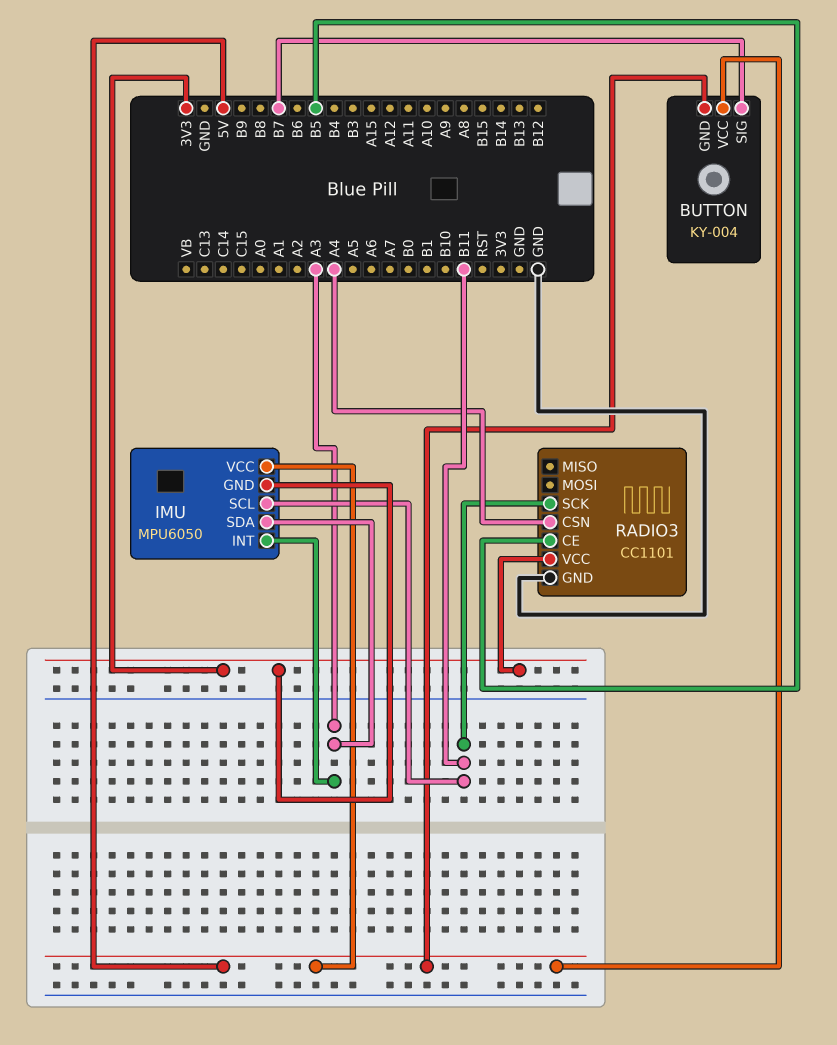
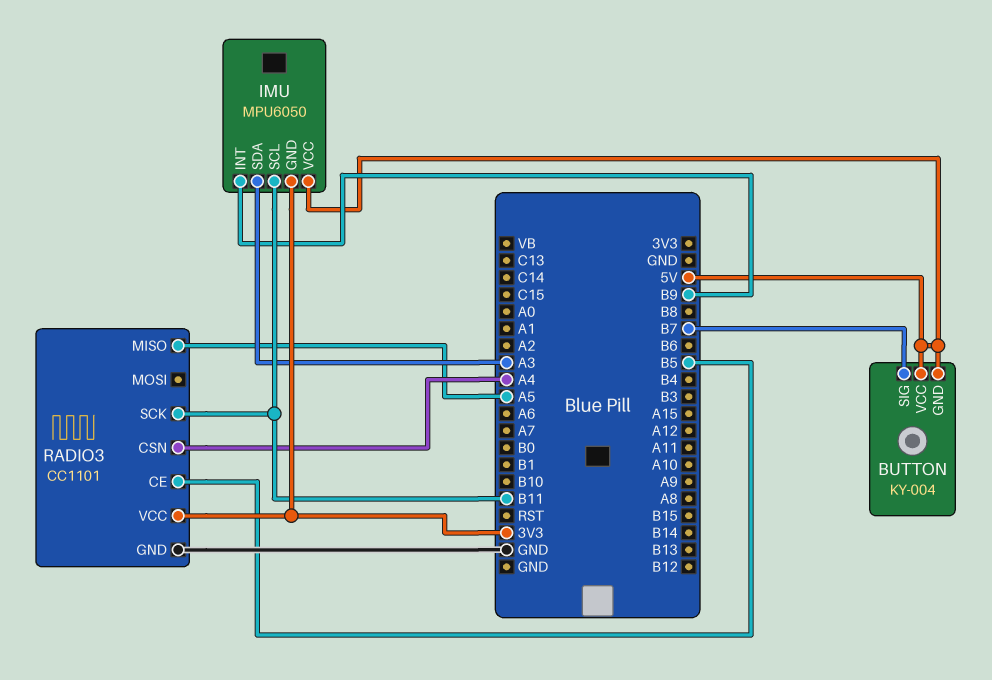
IMU pin INT: A3 -> B9
RADIO3 pin MISO: none -> A5

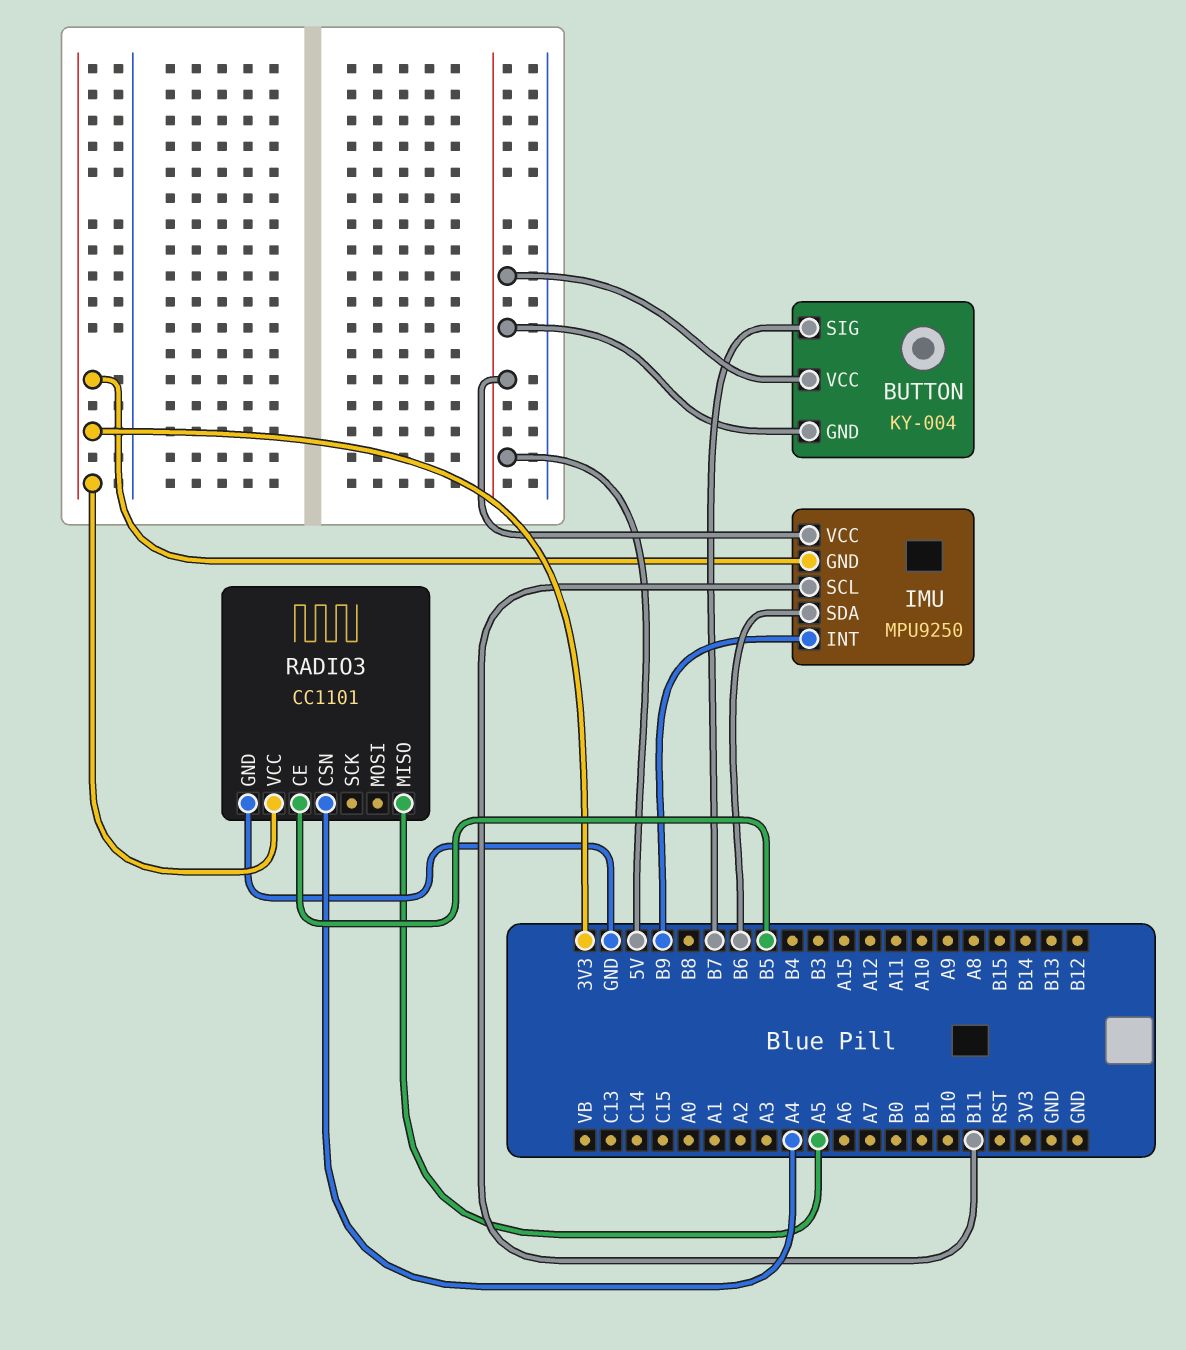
IMU: MPU6050 -> MPU9250
IMU pin SDA: A3 -> B6
RADIO3 pin SCK: B11 -> none

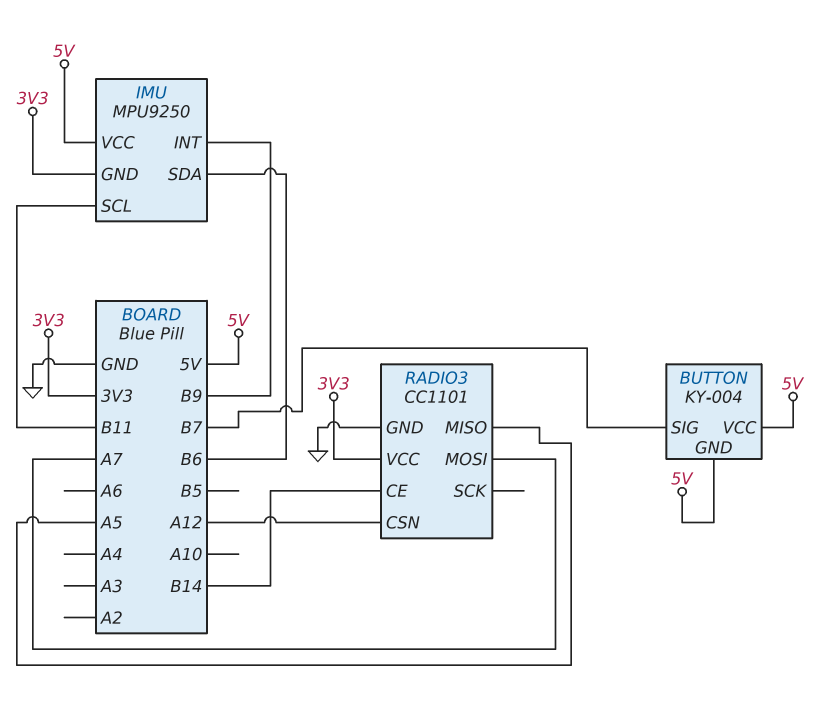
RADIO3 pin CE: B5 -> B14
RADIO3 pin CSN: A4 -> A12
RADIO3 pin MOSI: none -> A7

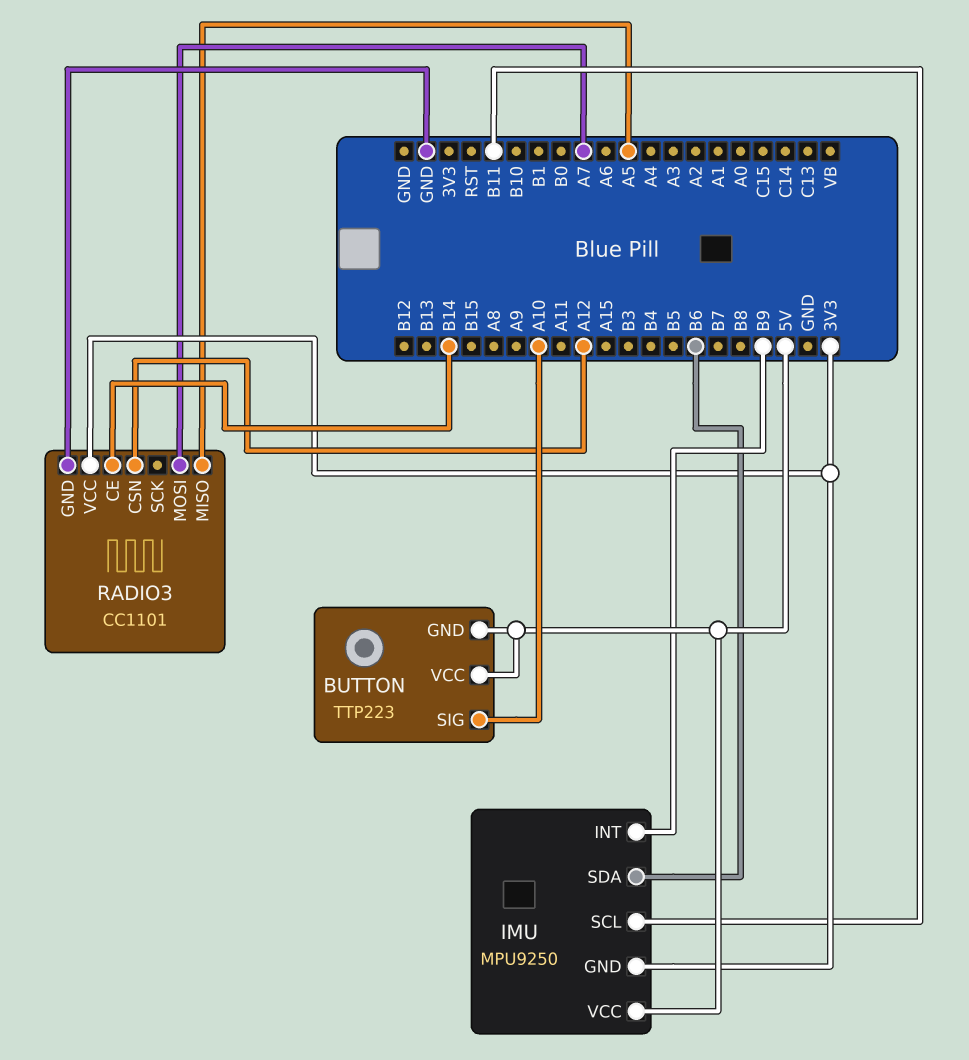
BUTTON: KY-004 -> TTP223
BUTTON pin SIG: B7 -> A10

